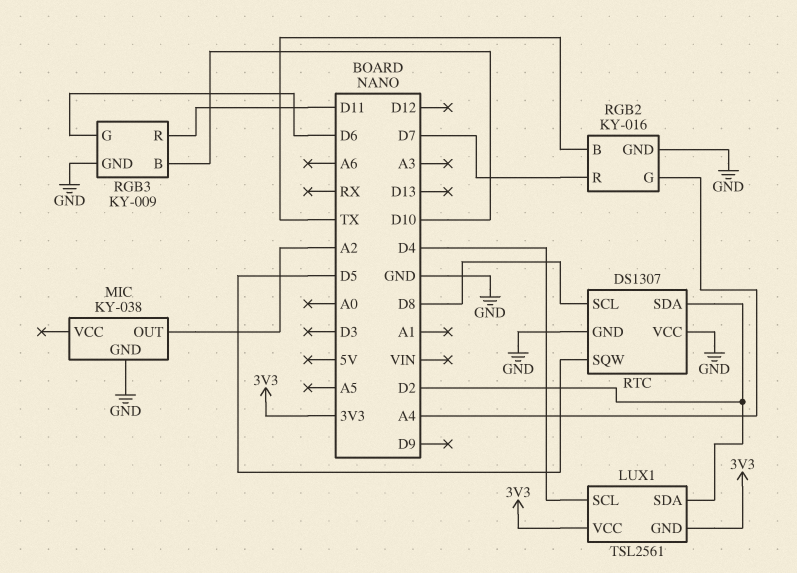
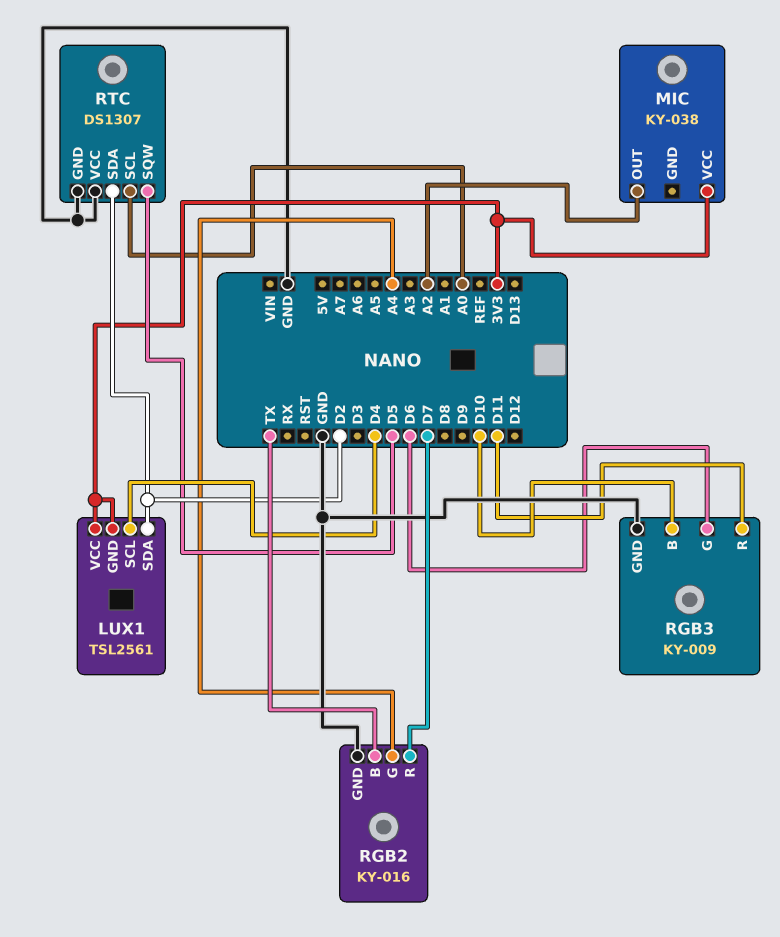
MIC pin GND: GND -> none
MIC pin VCC: none -> 3V3
RTC pin SCL: D8 -> A0

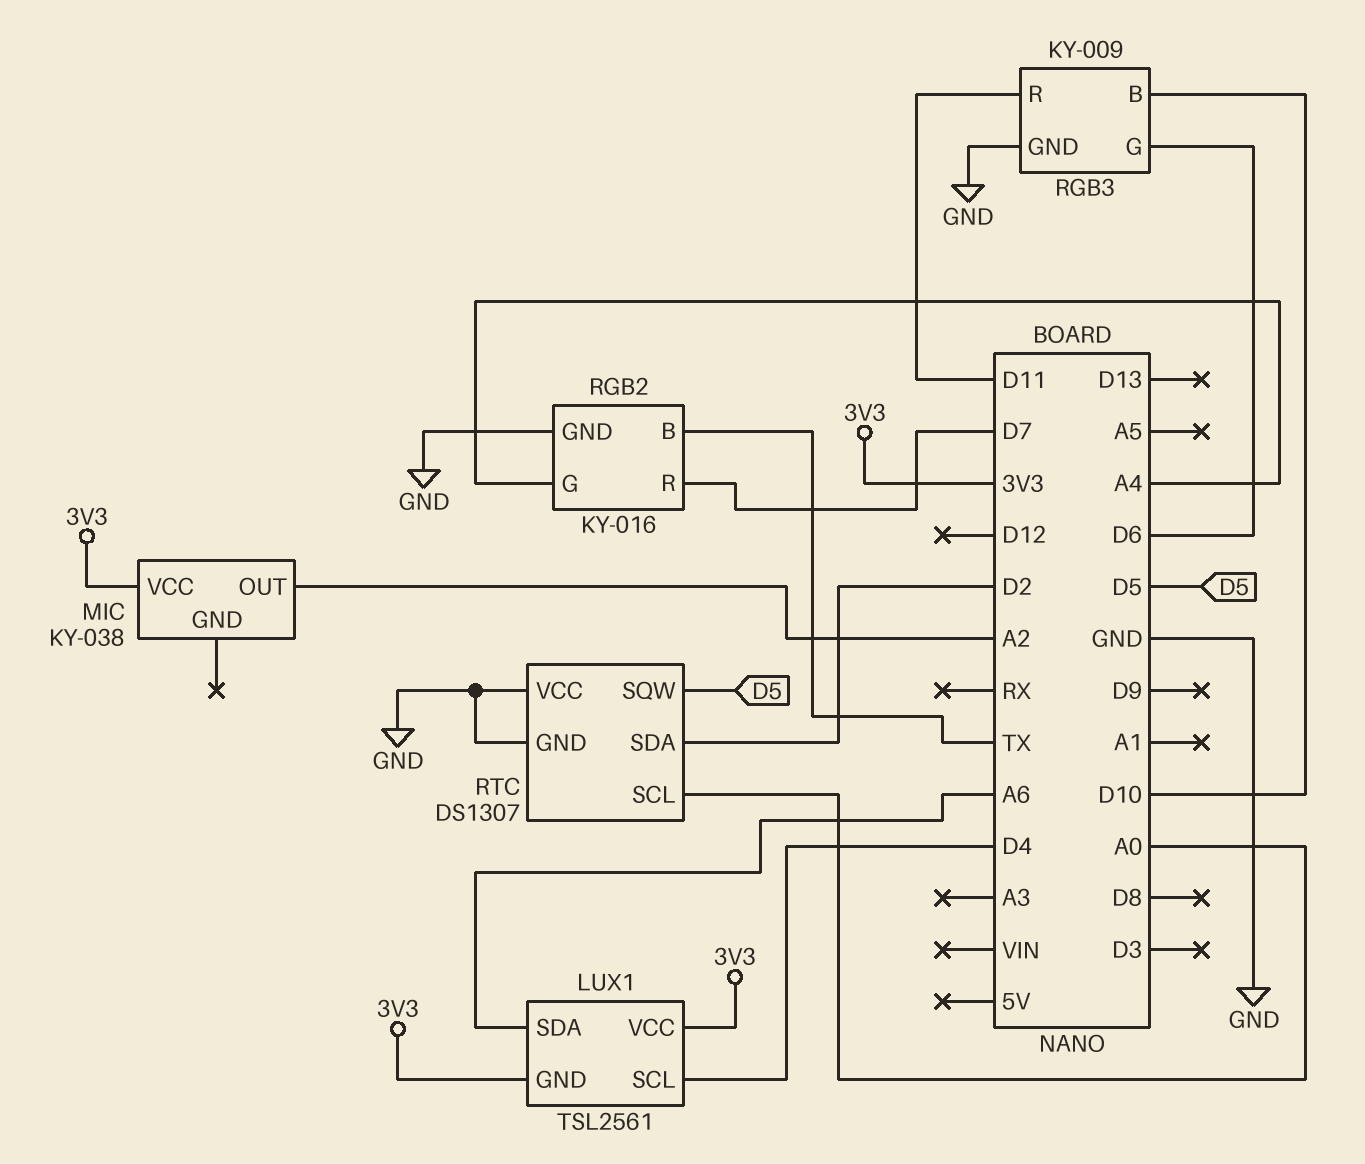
LUX1 pin SDA: D2 -> A6

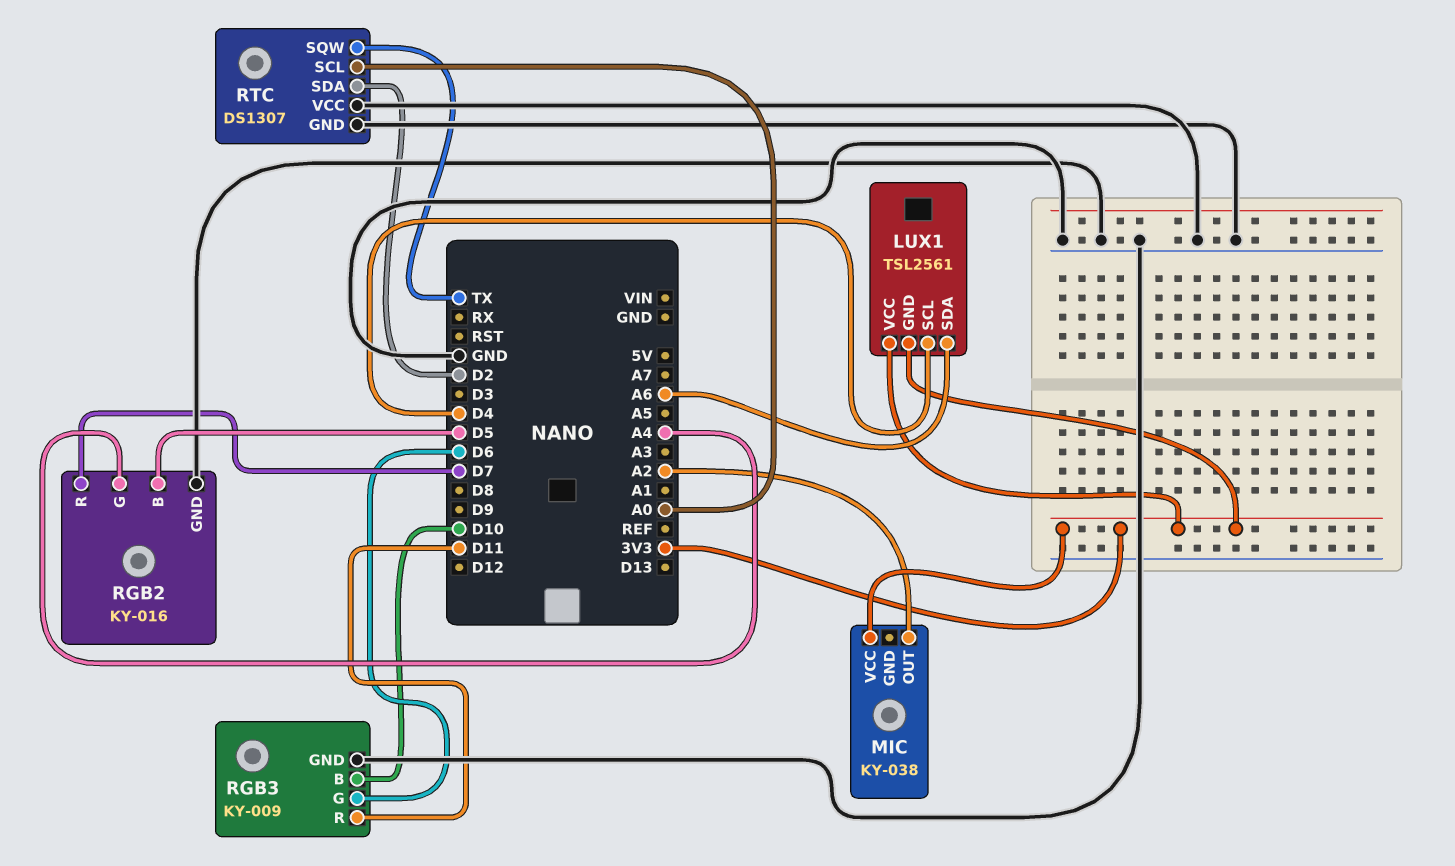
RGB2 pin B: TX -> D5
RTC pin SQW: D5 -> TX

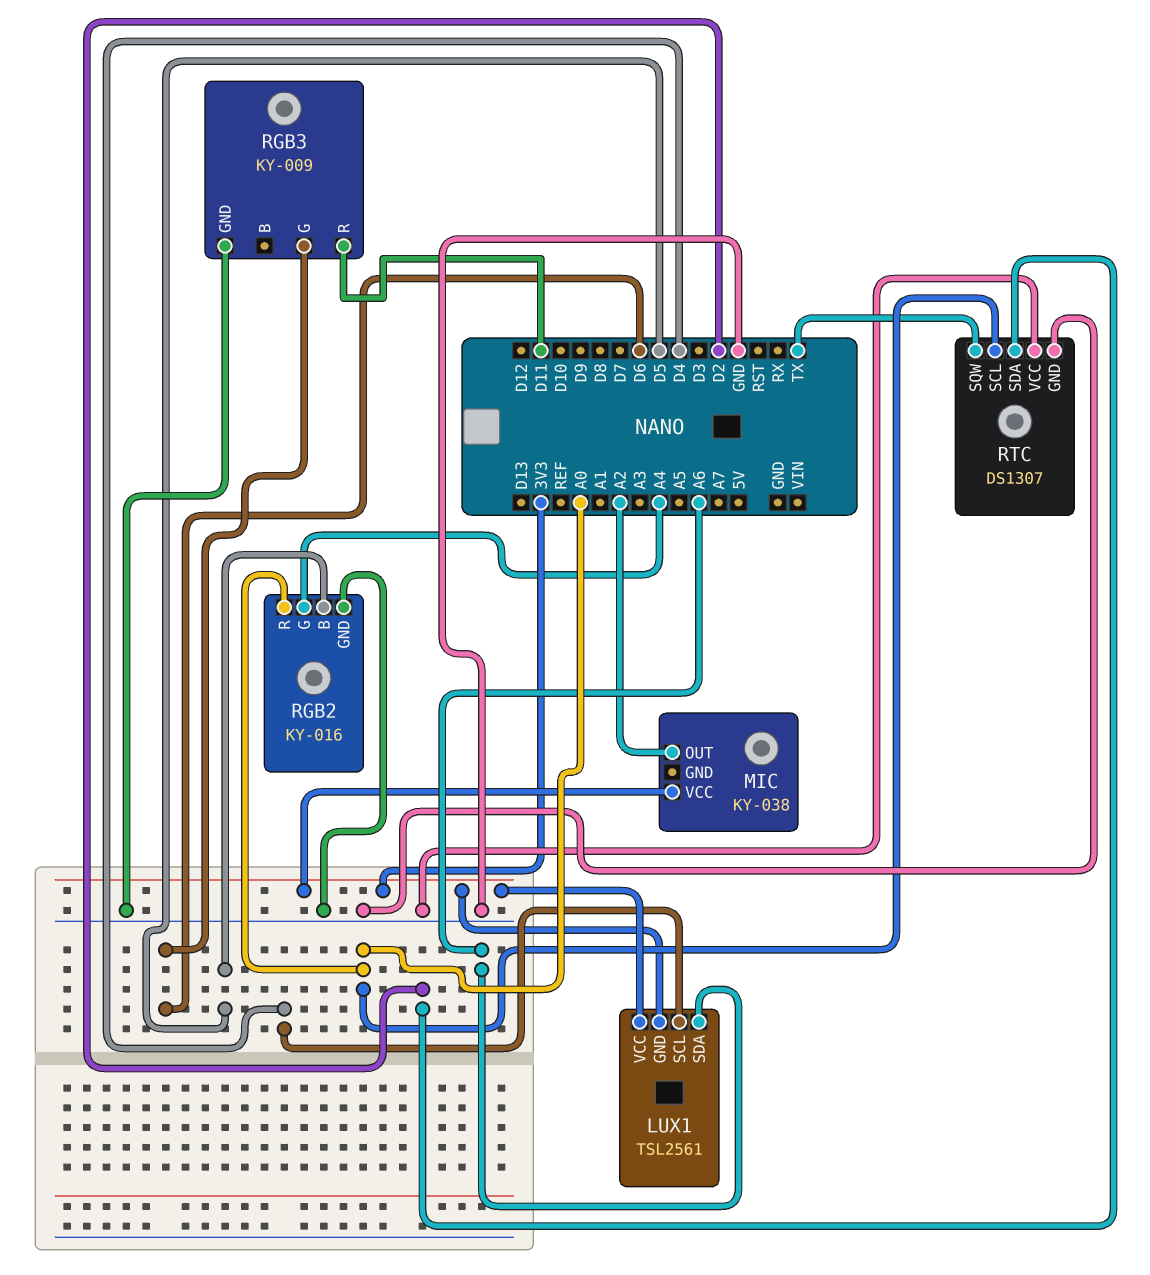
RGB2 pin R: D7 -> A0
RGB3 pin B: D10 -> none

